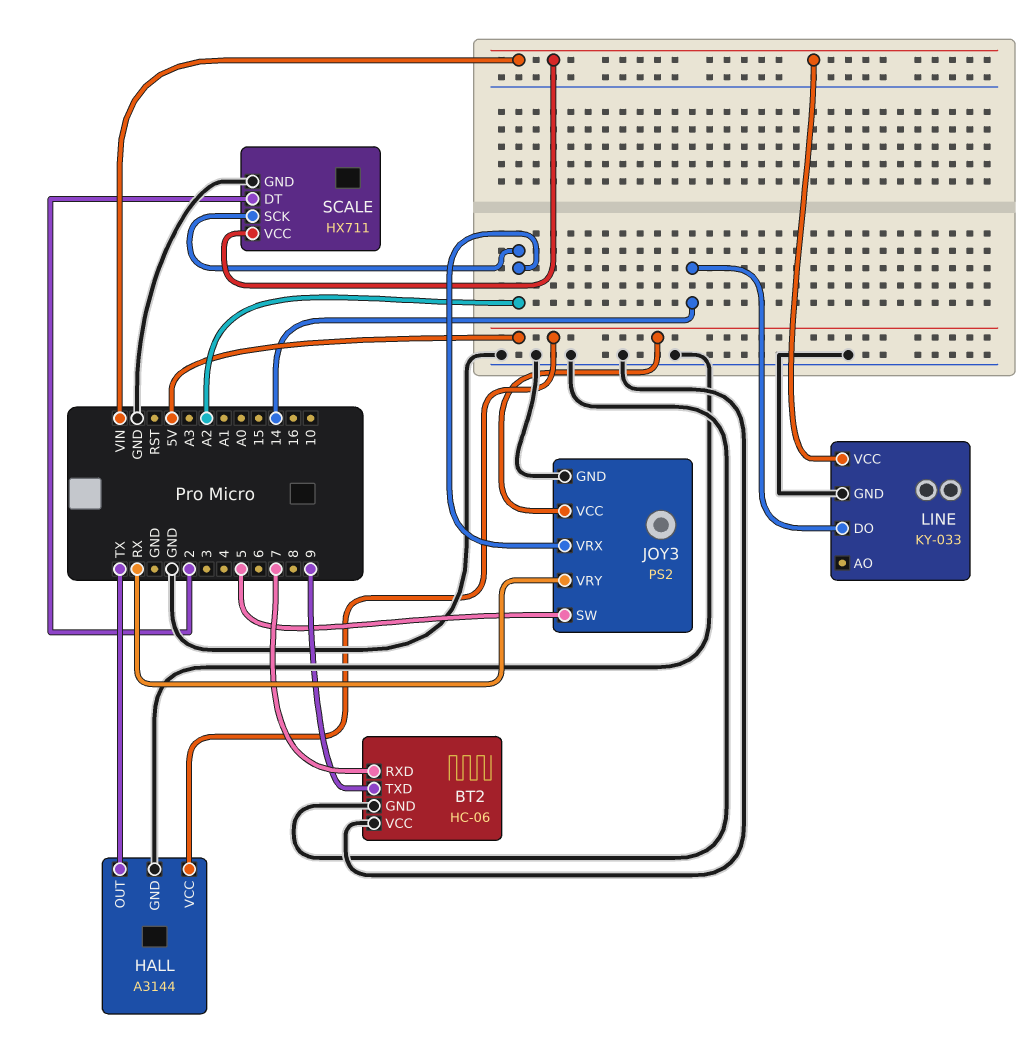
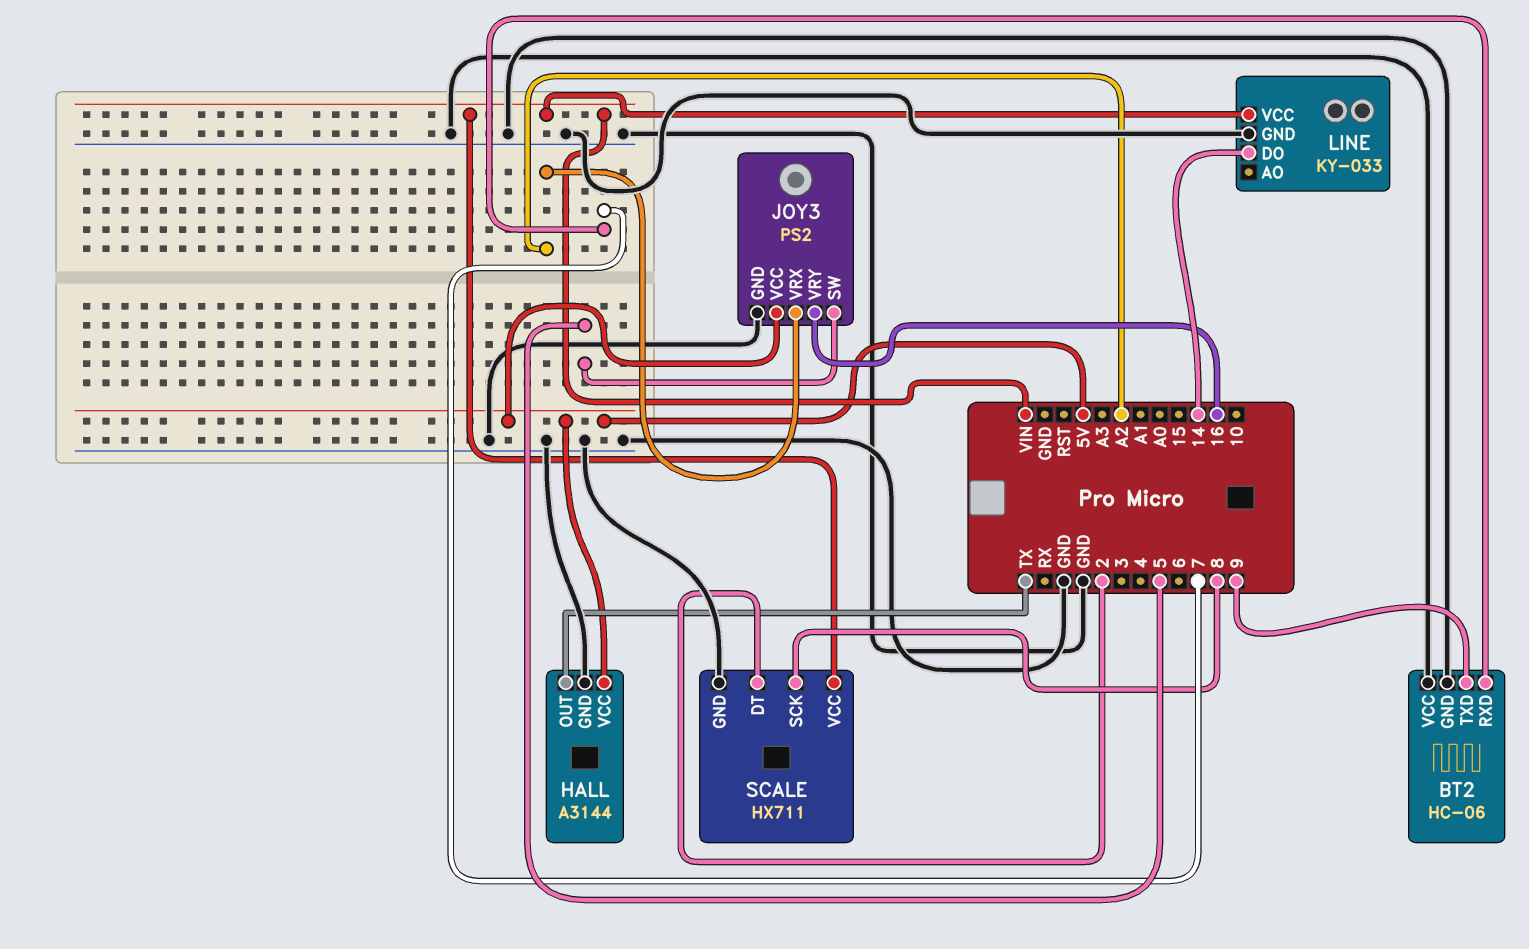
JOY3 pin VRY: RX -> 16
SCALE pin SCK: A2 -> 8

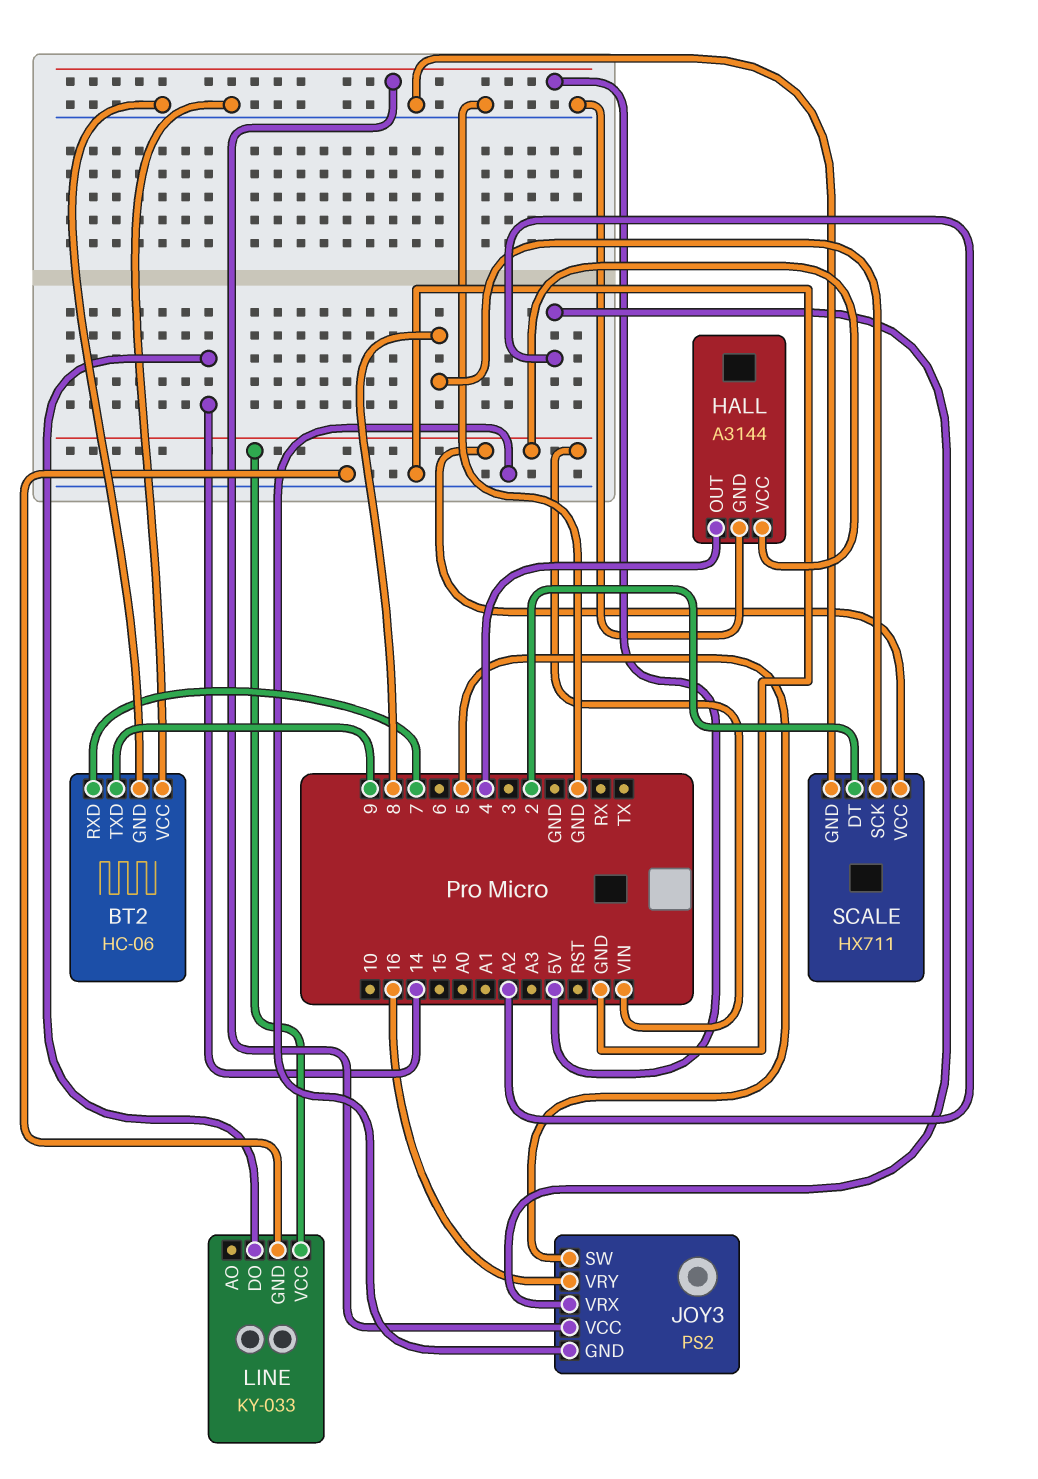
HALL pin OUT: TX -> 4
HALL pin VCC: 5V -> VIN

